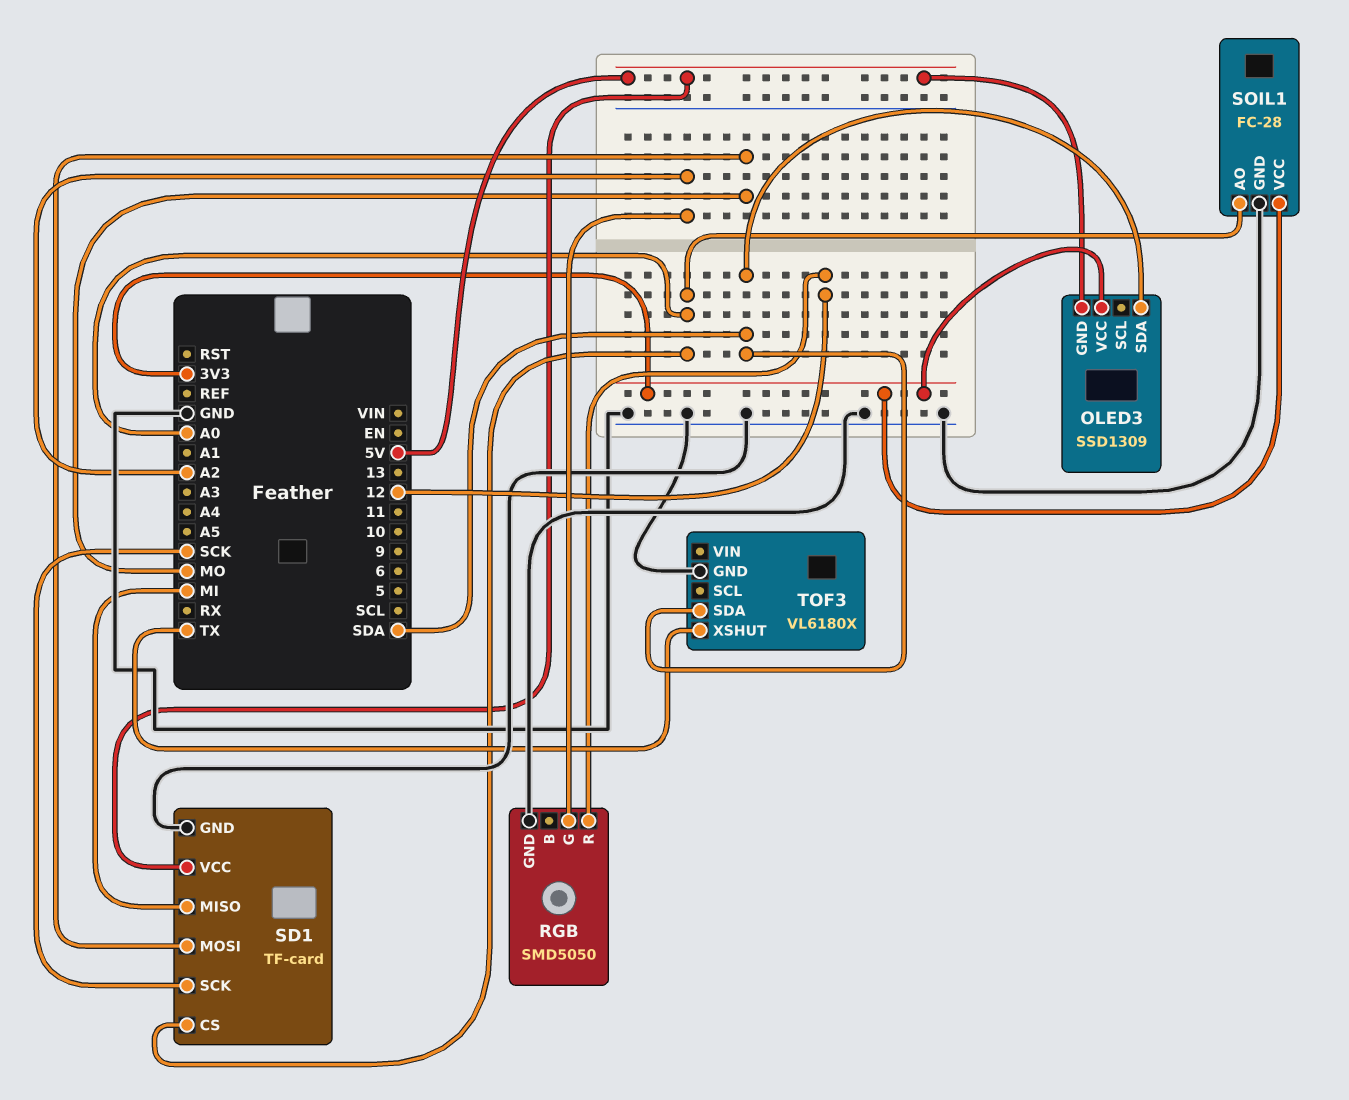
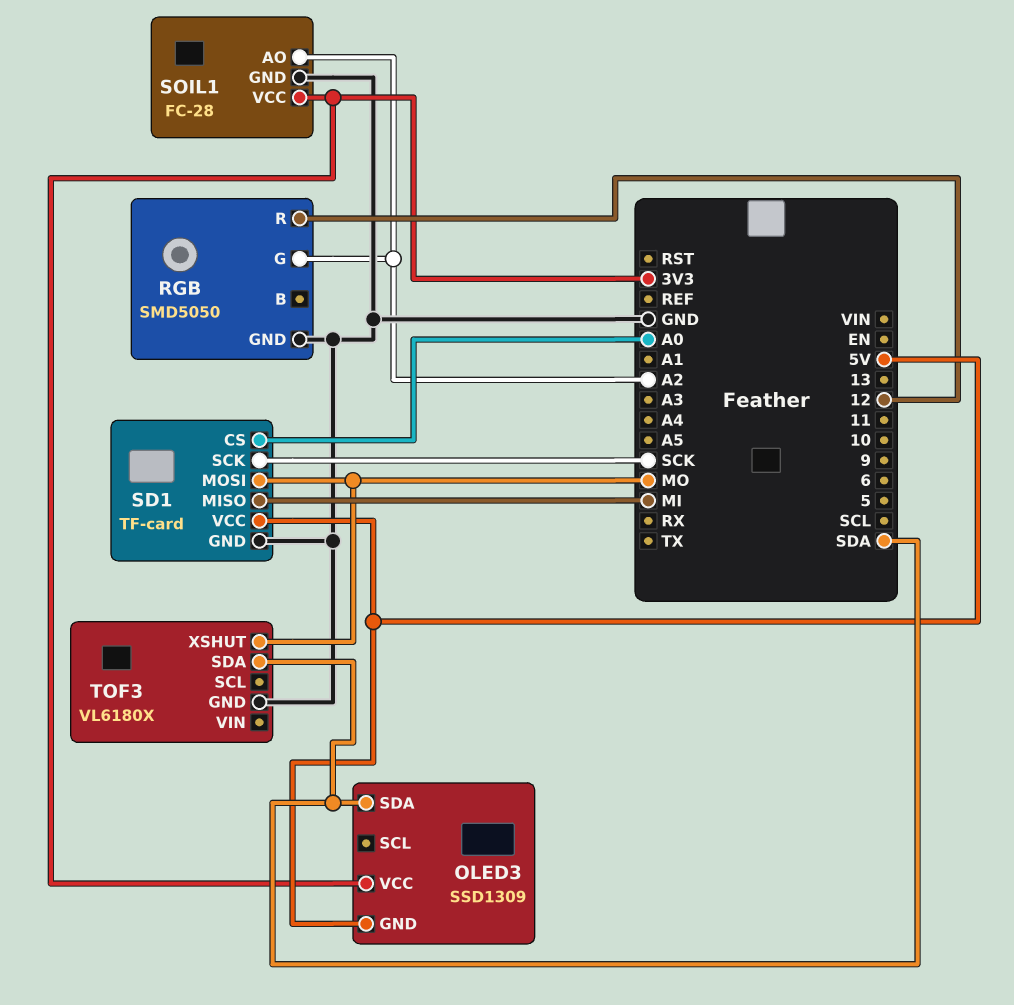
SOIL1 pin AO: A0 -> A2
TOF3 pin XSHUT: TX -> MO

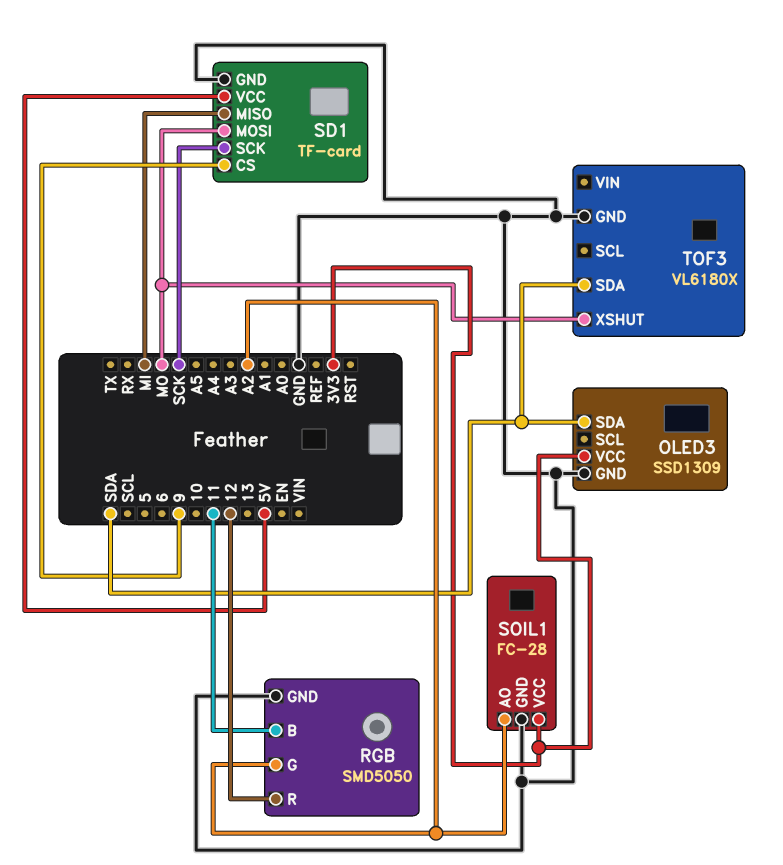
OLED3 pin GND: 5V -> GND
RGB pin B: none -> 11
SD1 pin CS: A0 -> 9

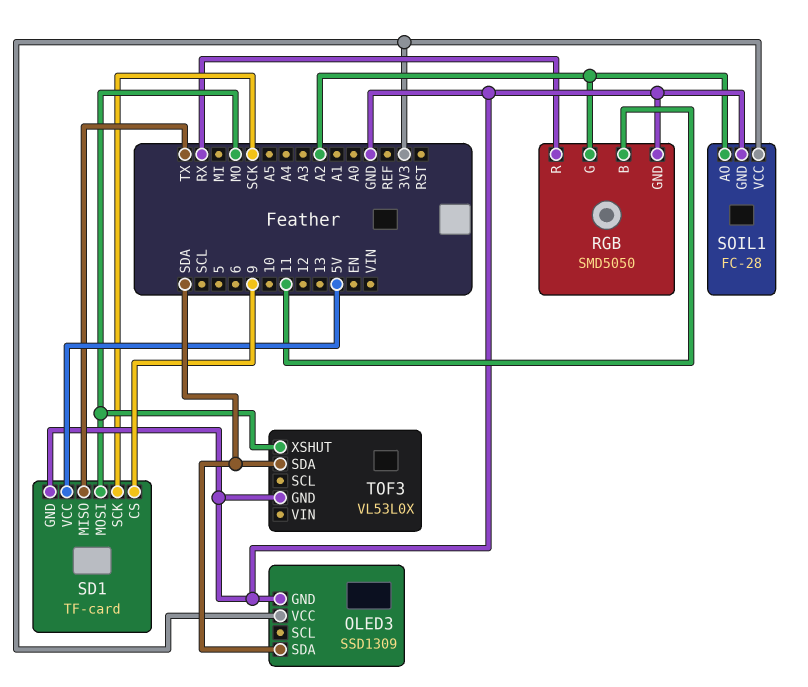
RGB pin R: 12 -> RX
SD1 pin MISO: MI -> TX
TOF3: VL6180X -> VL53L0X

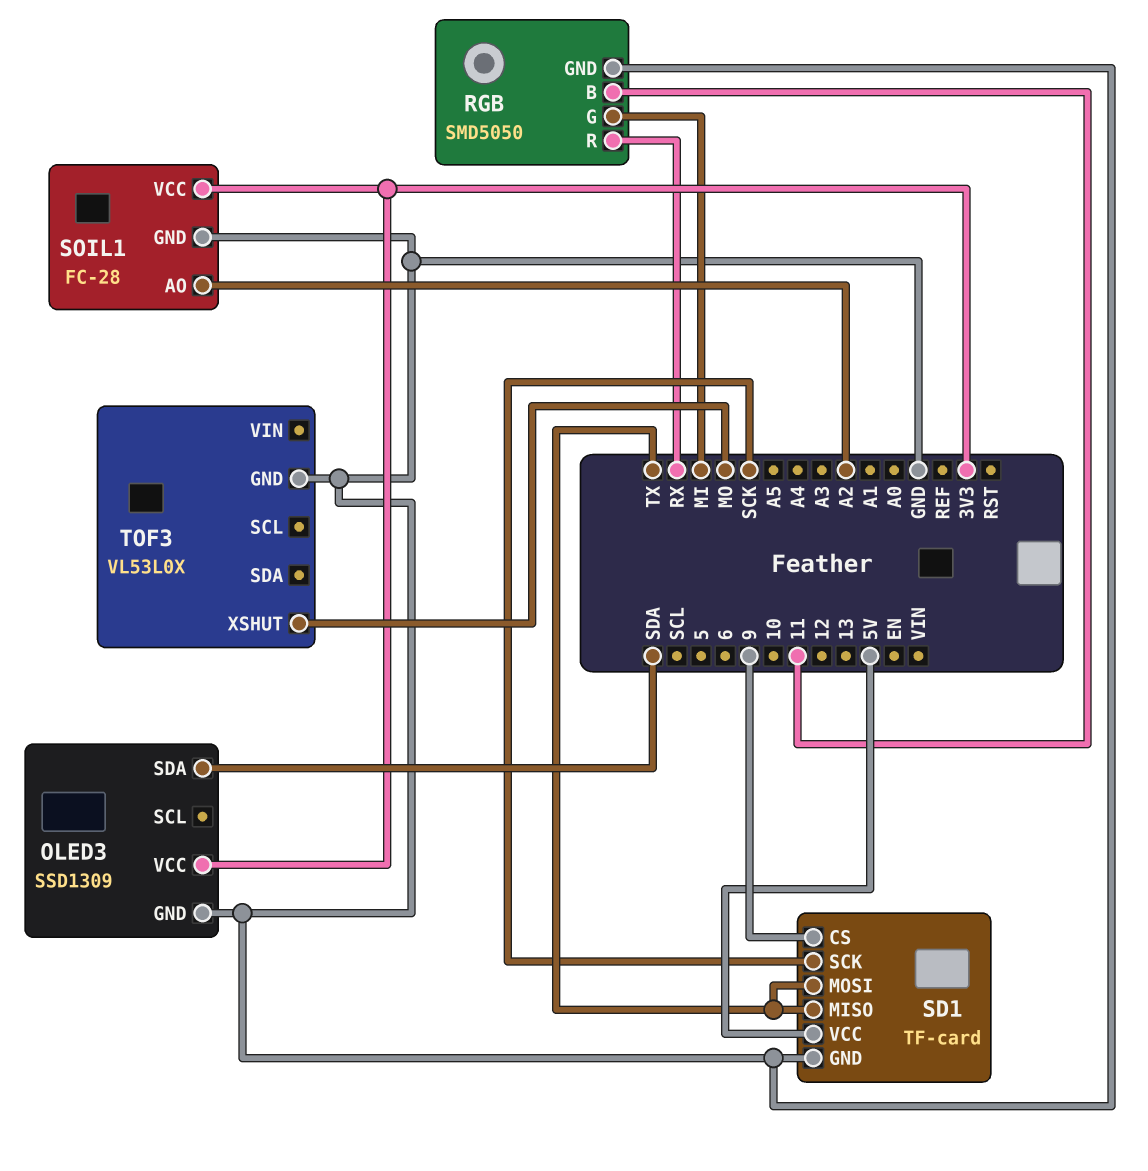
RGB pin G: A2 -> MI
SD1 pin MOSI: MO -> TX
TOF3 pin SDA: SDA -> none

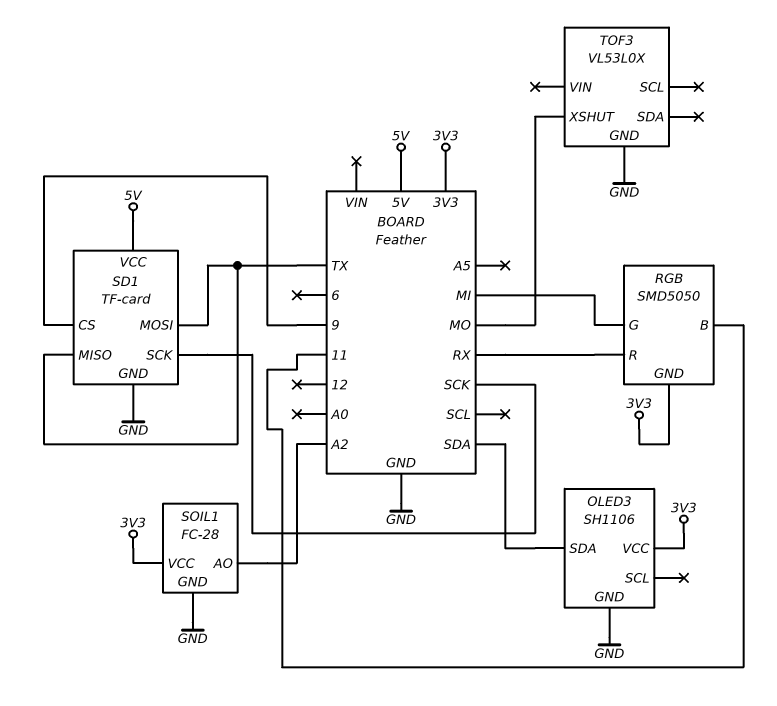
OLED3: SSD1309 -> SH1106
RGB pin GND: GND -> 3V3

